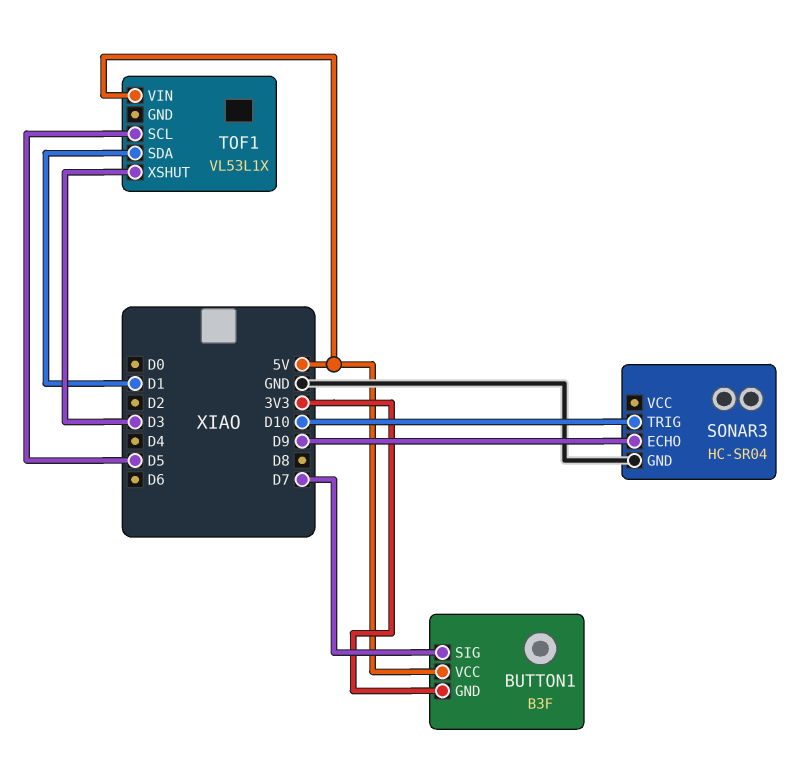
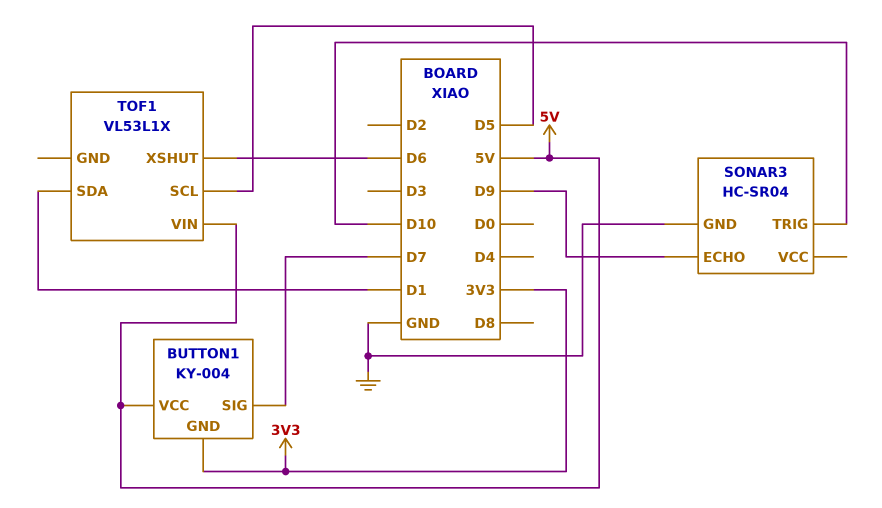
BUTTON1: B3F -> KY-004
TOF1 pin XSHUT: D3 -> D6

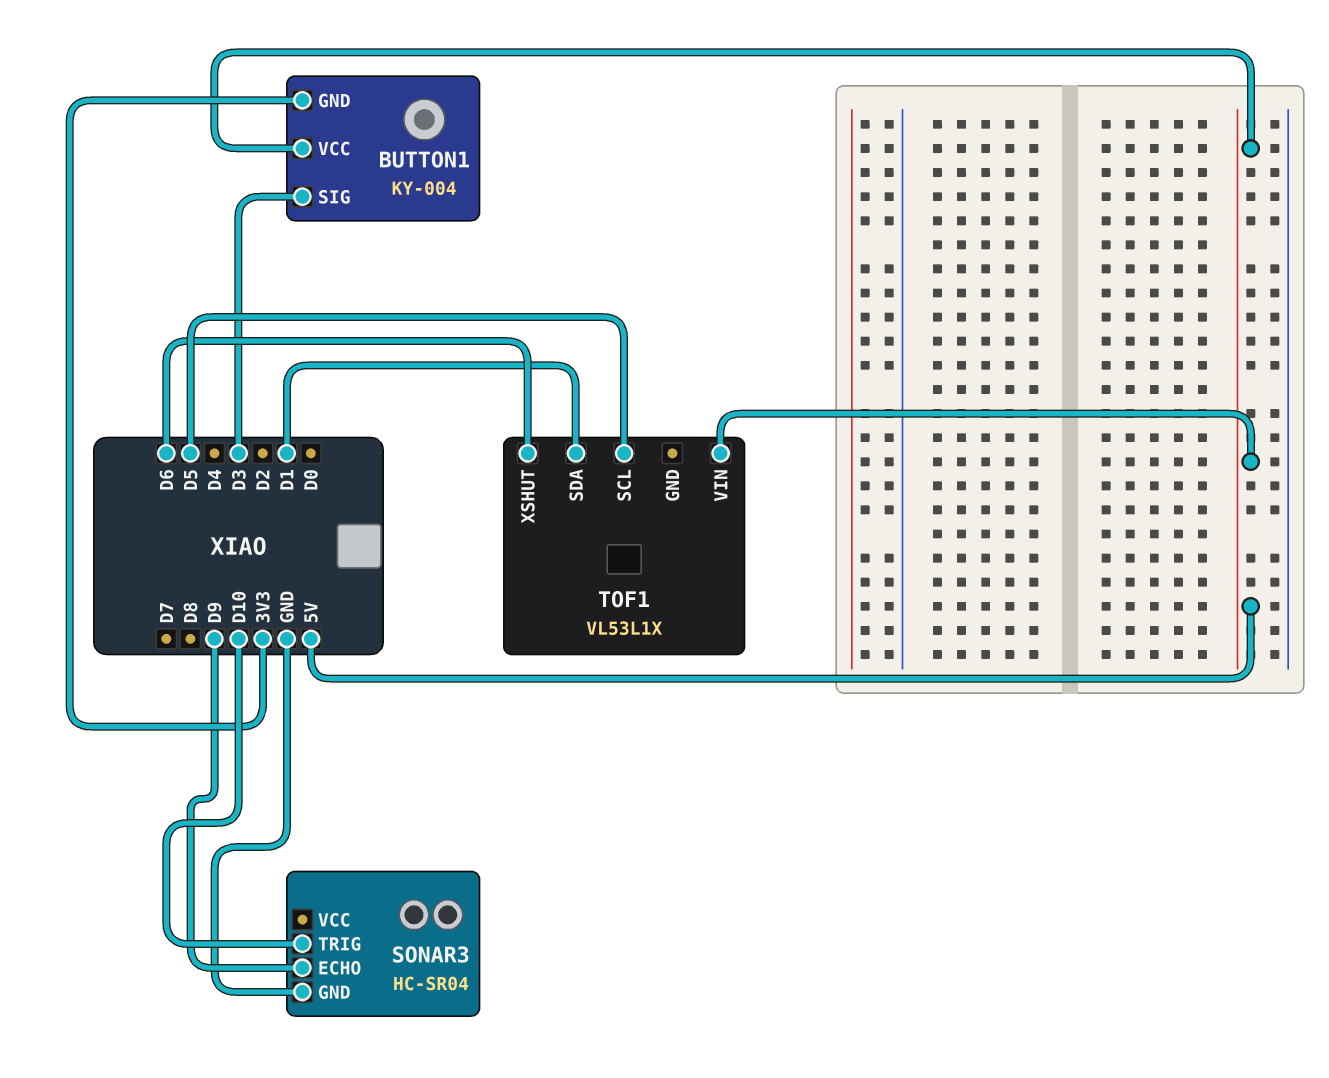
BUTTON1 pin SIG: D7 -> D3

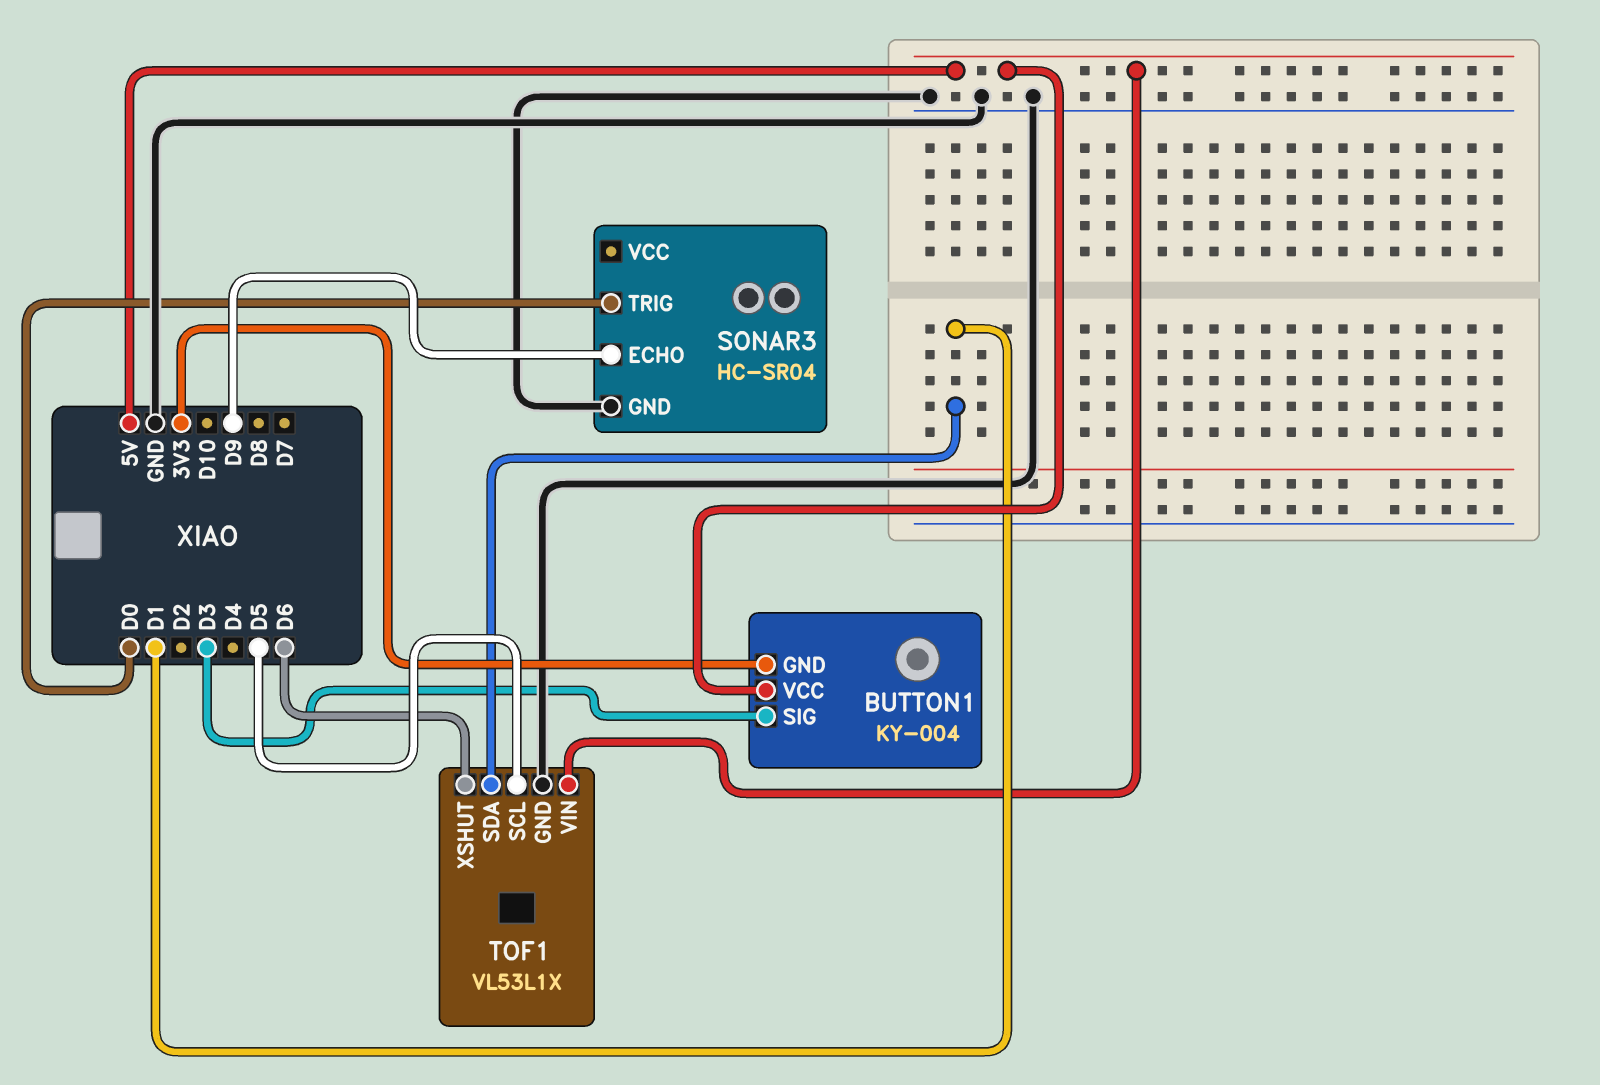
SONAR3 pin TRIG: D10 -> D0
TOF1 pin GND: none -> GND

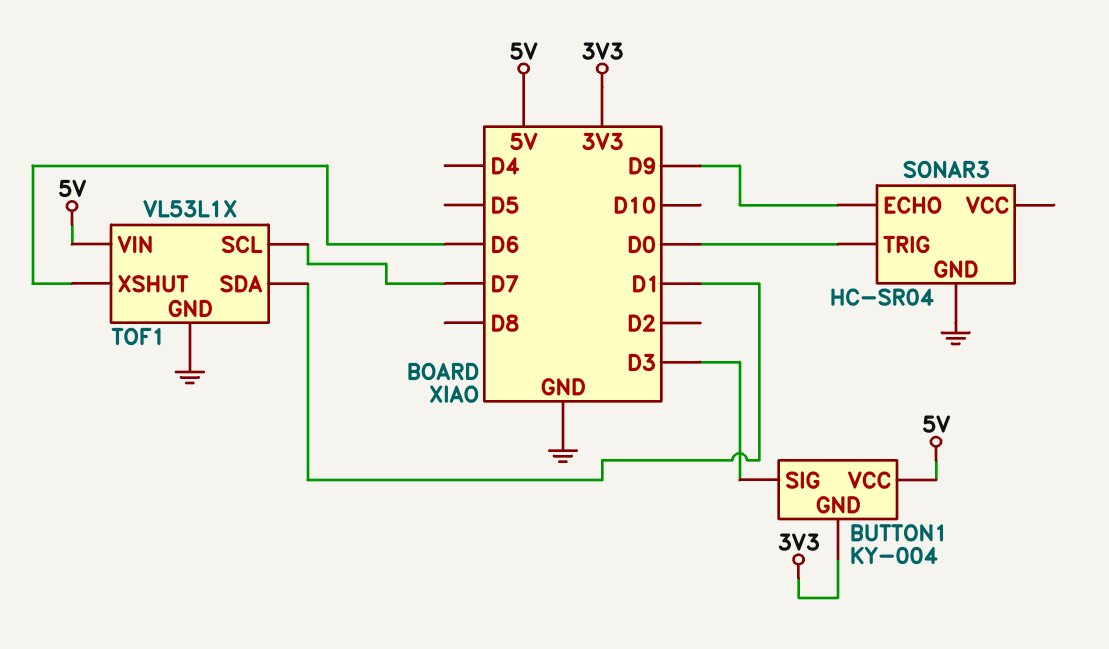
TOF1 pin SCL: D5 -> D7

